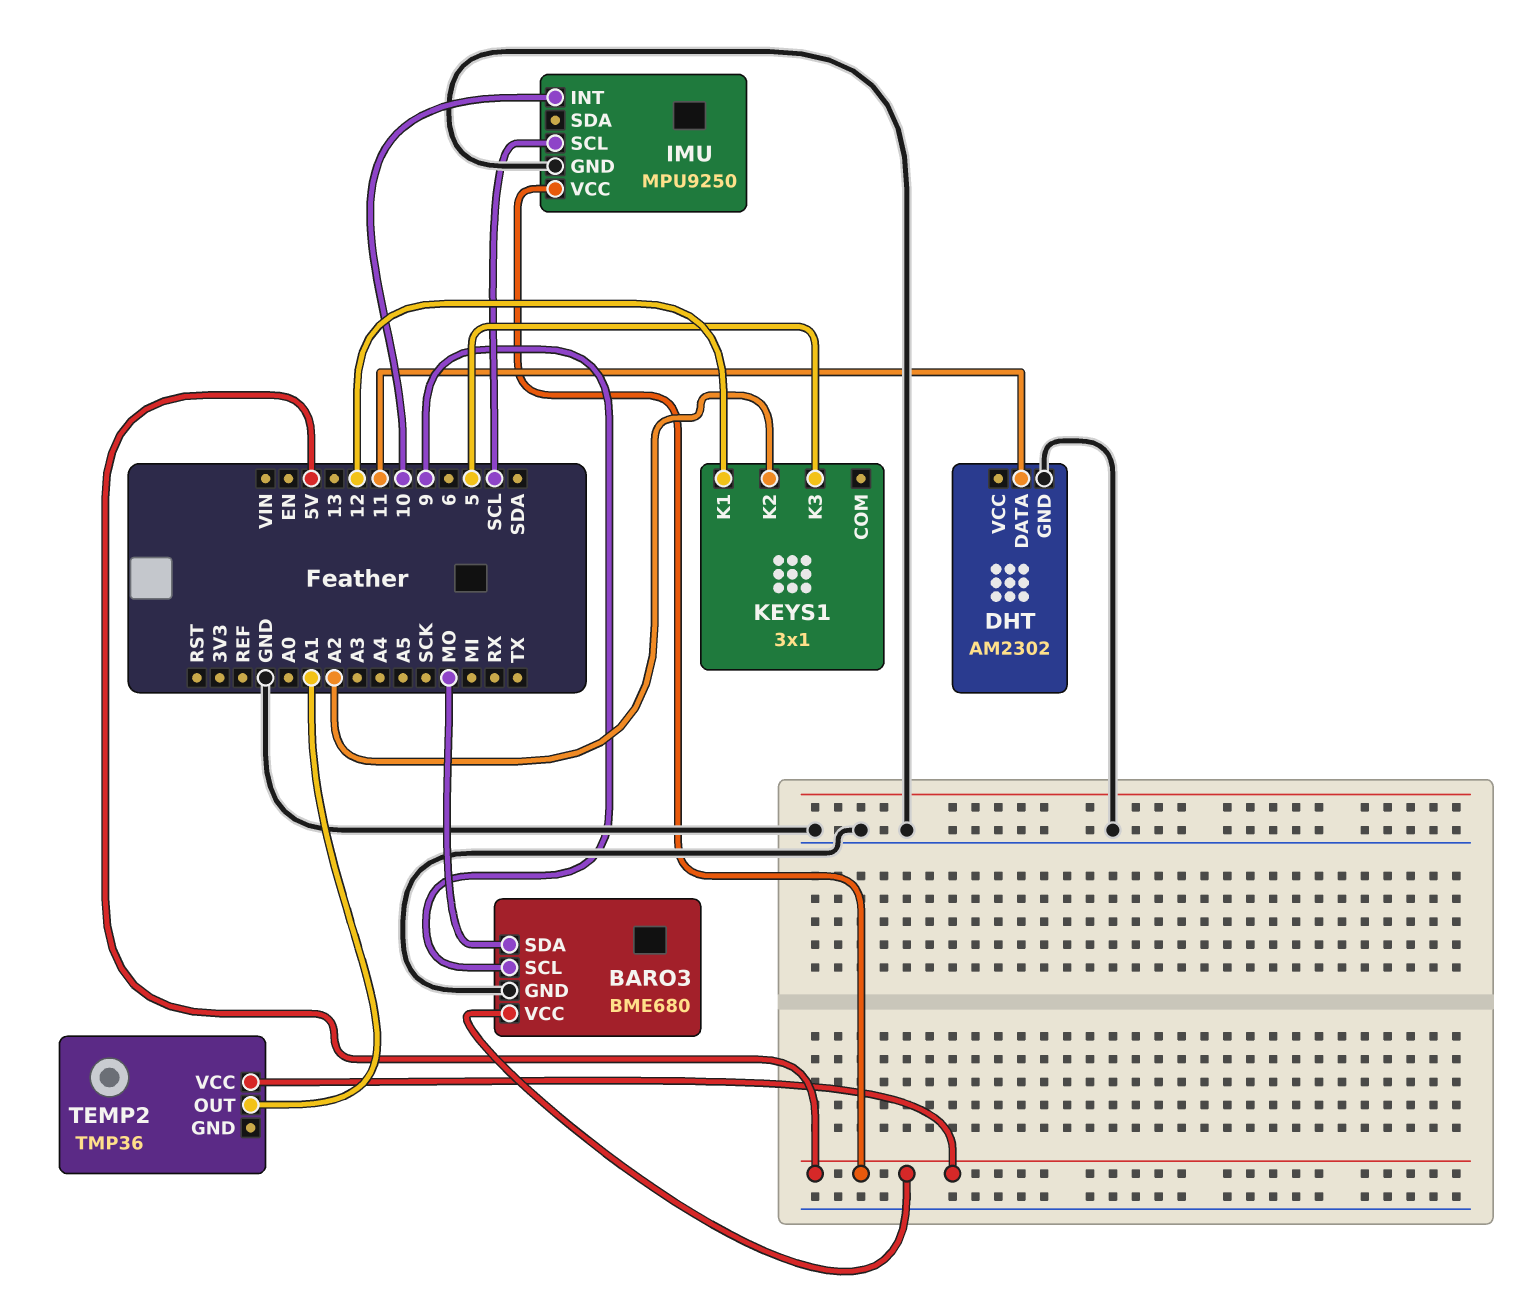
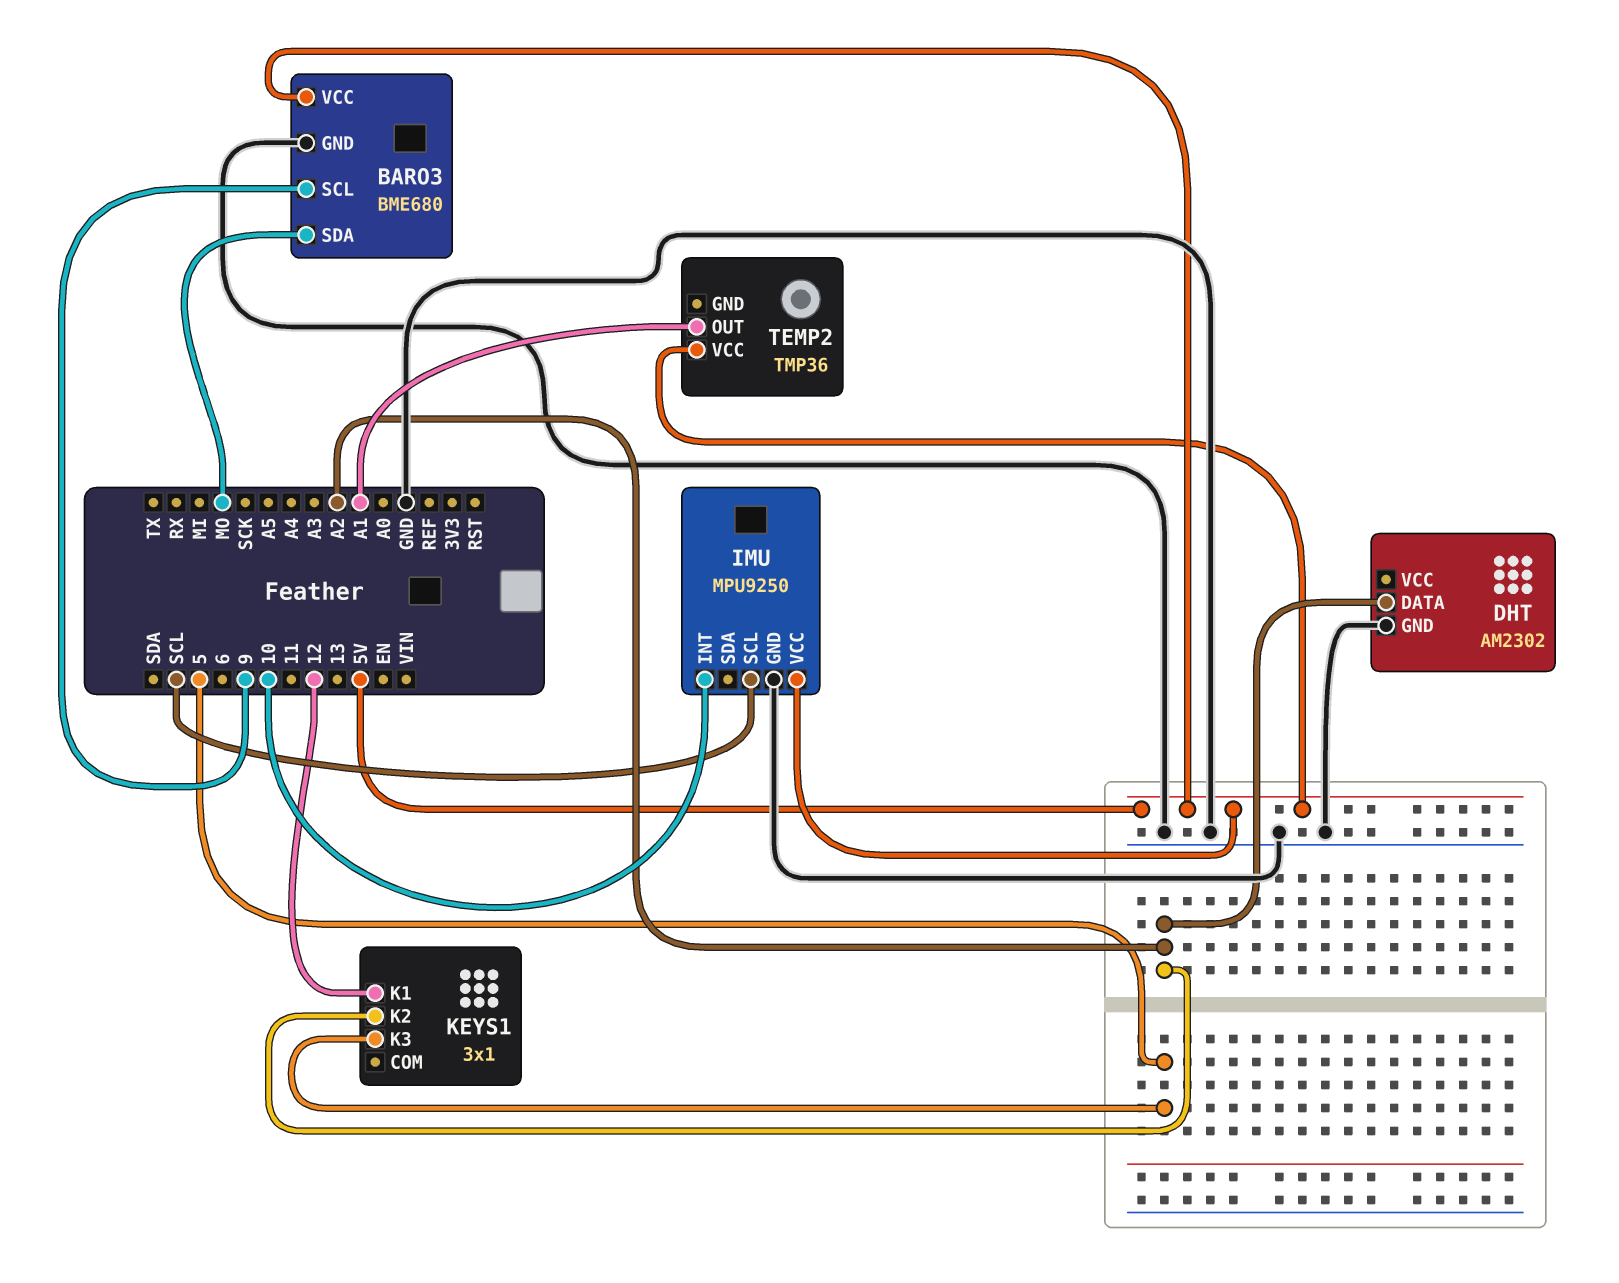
DHT pin DATA: 11 -> A2

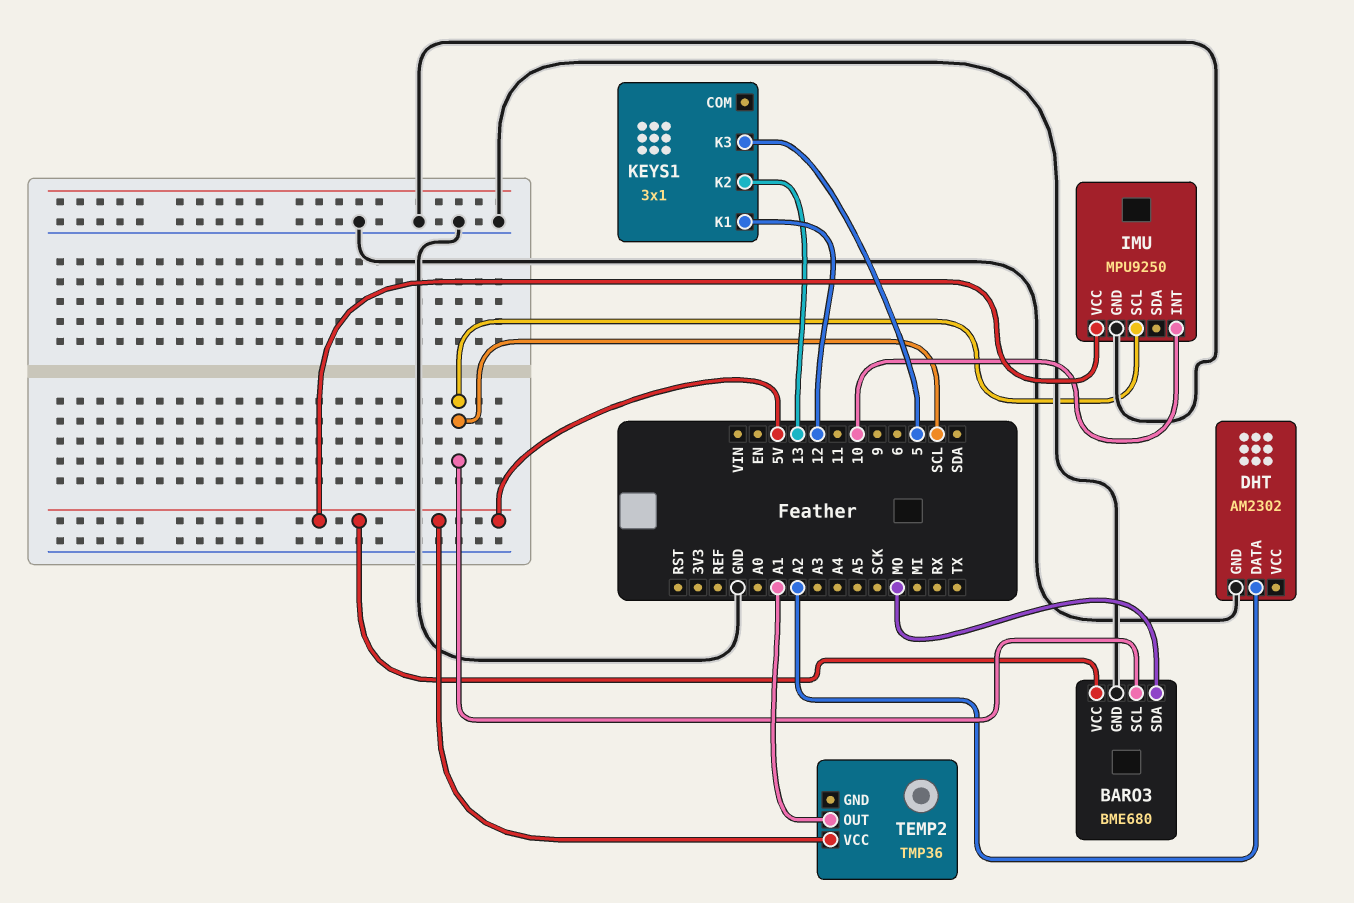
BARO3 pin SCL: 9 -> SCL
KEYS1 pin K2: A2 -> 13

